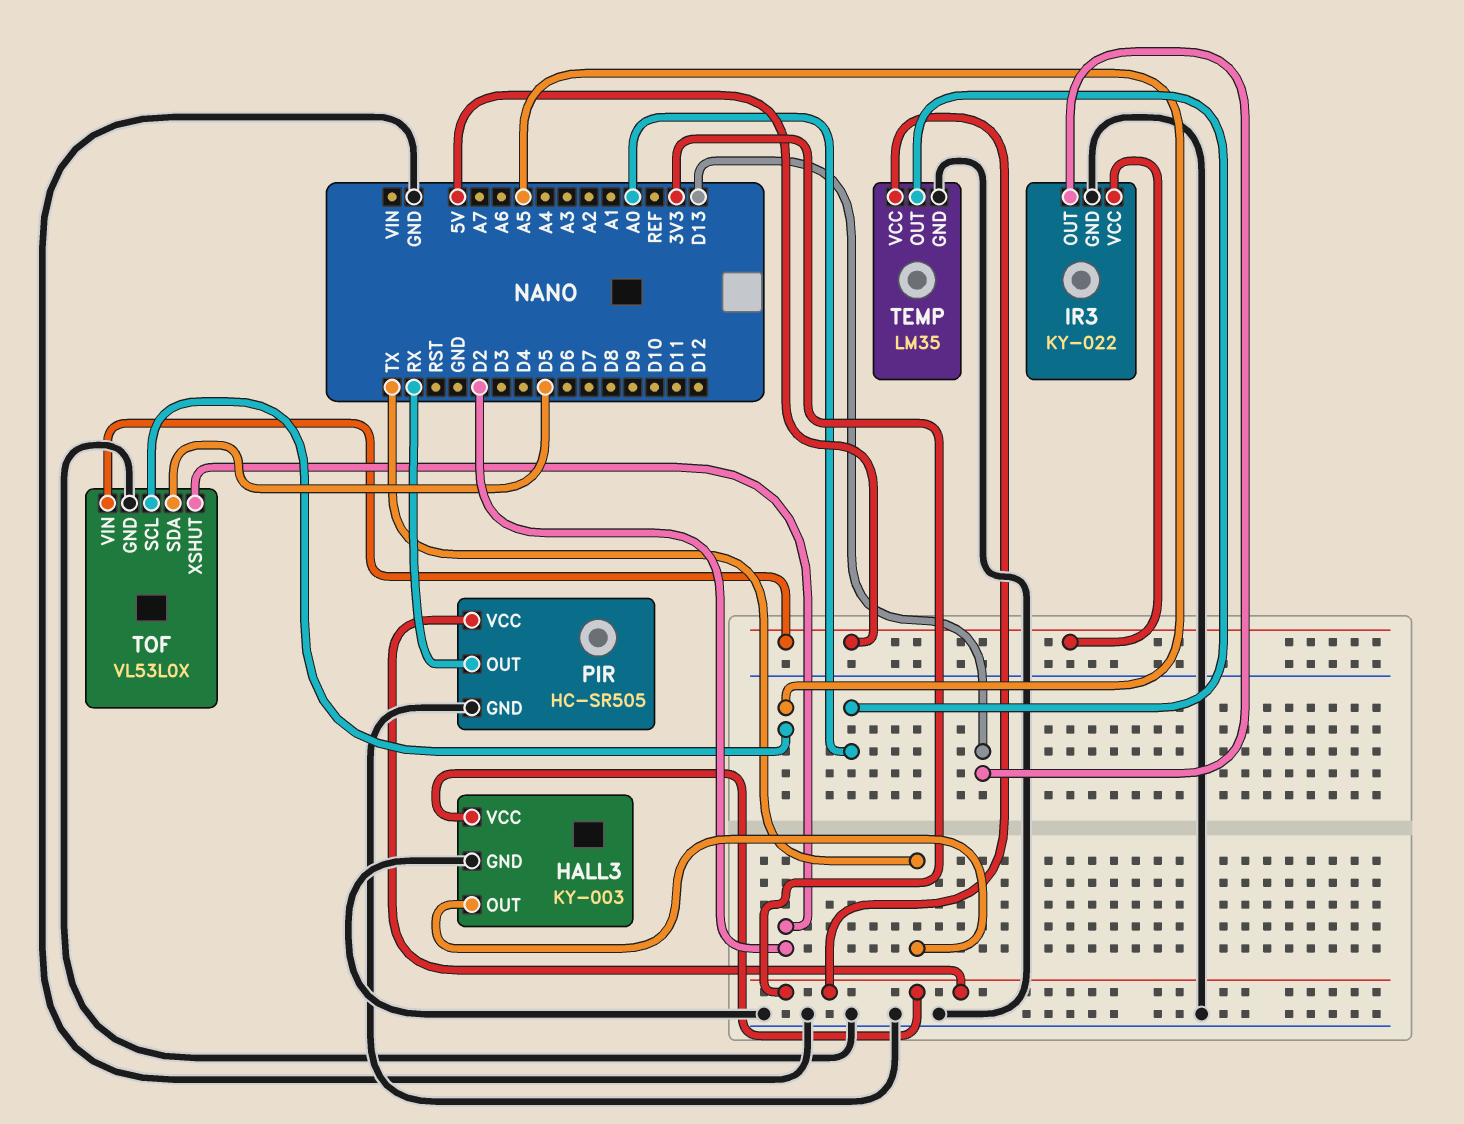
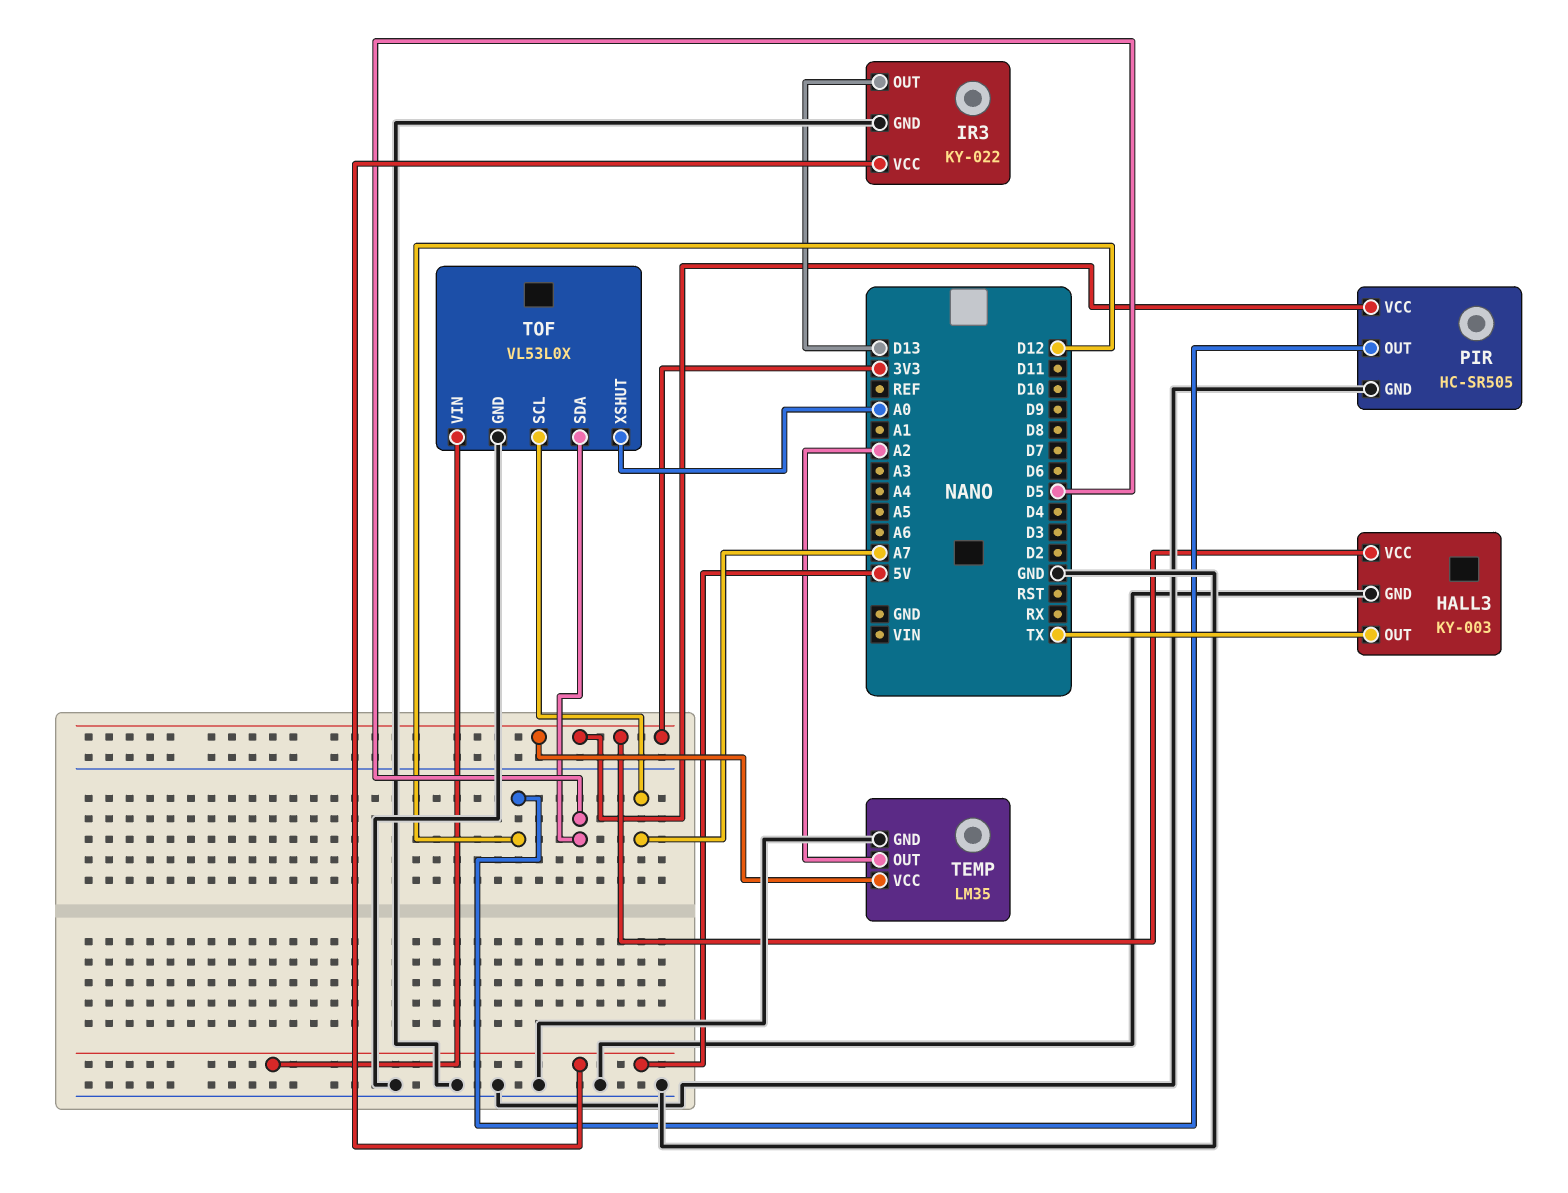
PIR pin OUT: RX -> D12
TEMP pin OUT: A0 -> A2
TOF pin SCL: A5 -> A7
TOF pin XSHUT: D2 -> A0

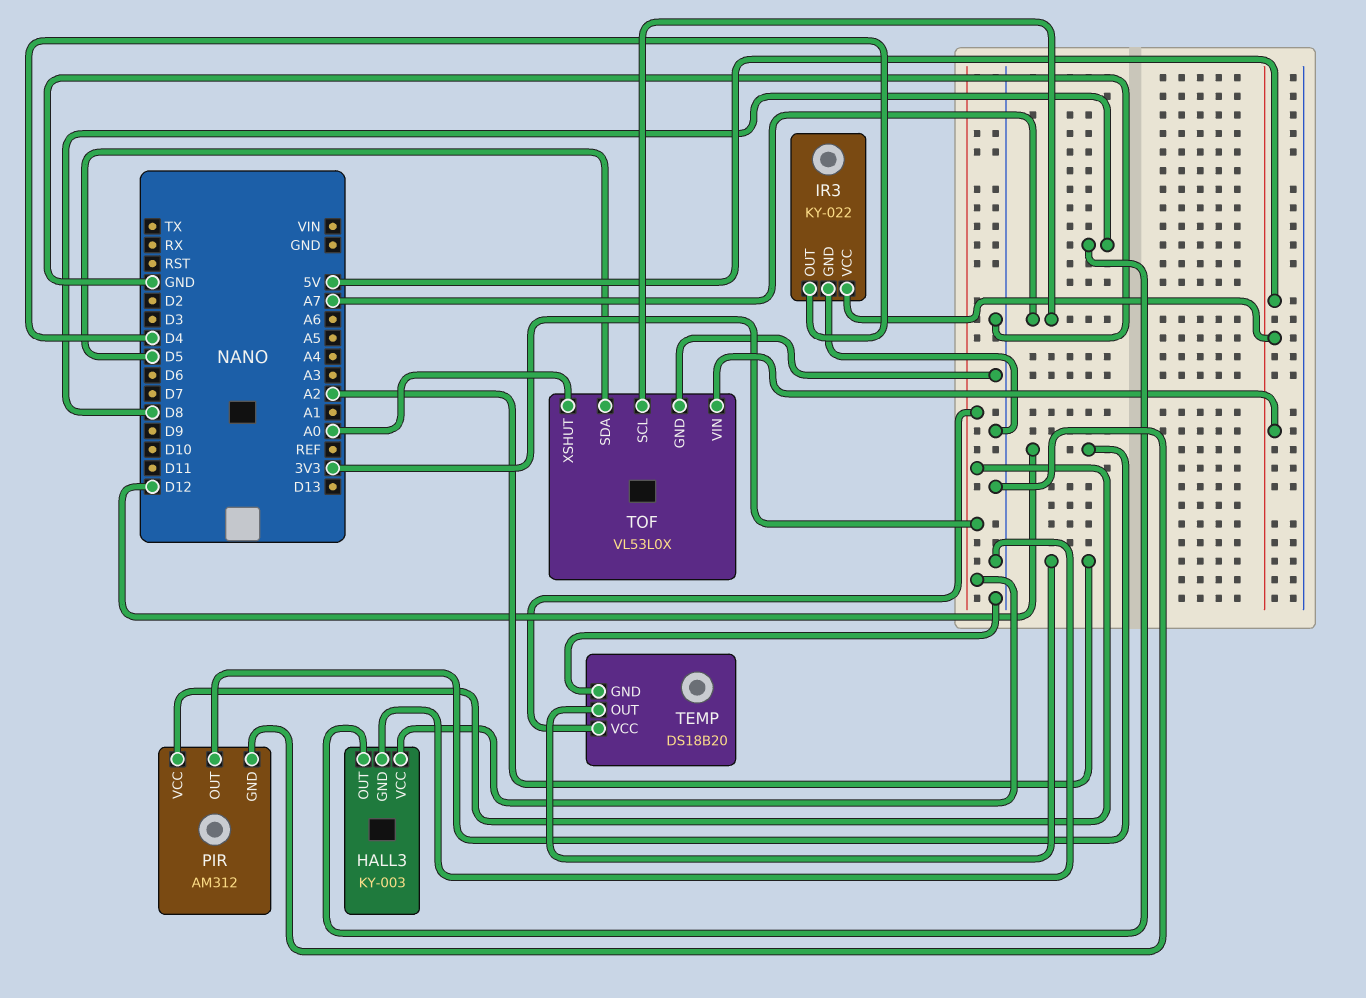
HALL3 pin OUT: TX -> D8
IR3 pin OUT: D13 -> D4
PIR: HC-SR505 -> AM312
TEMP: LM35 -> DS18B20

